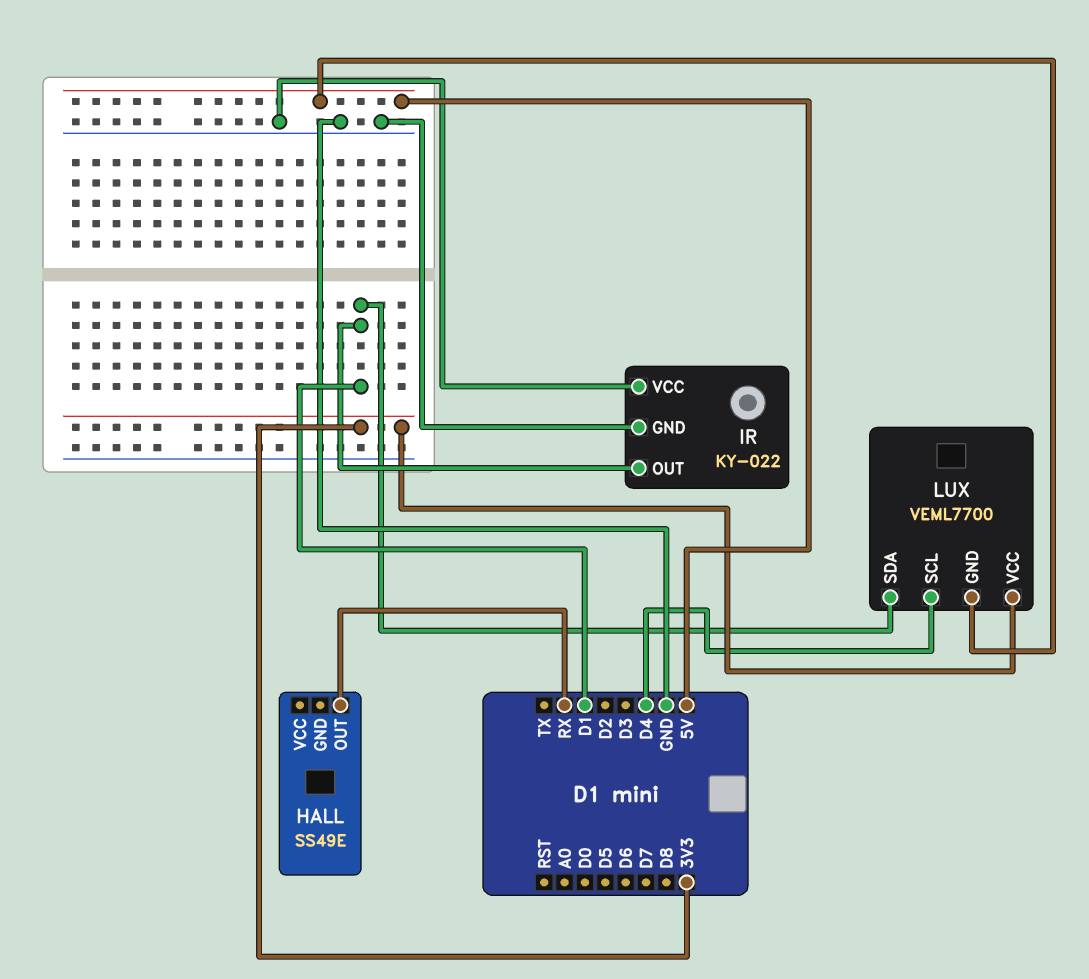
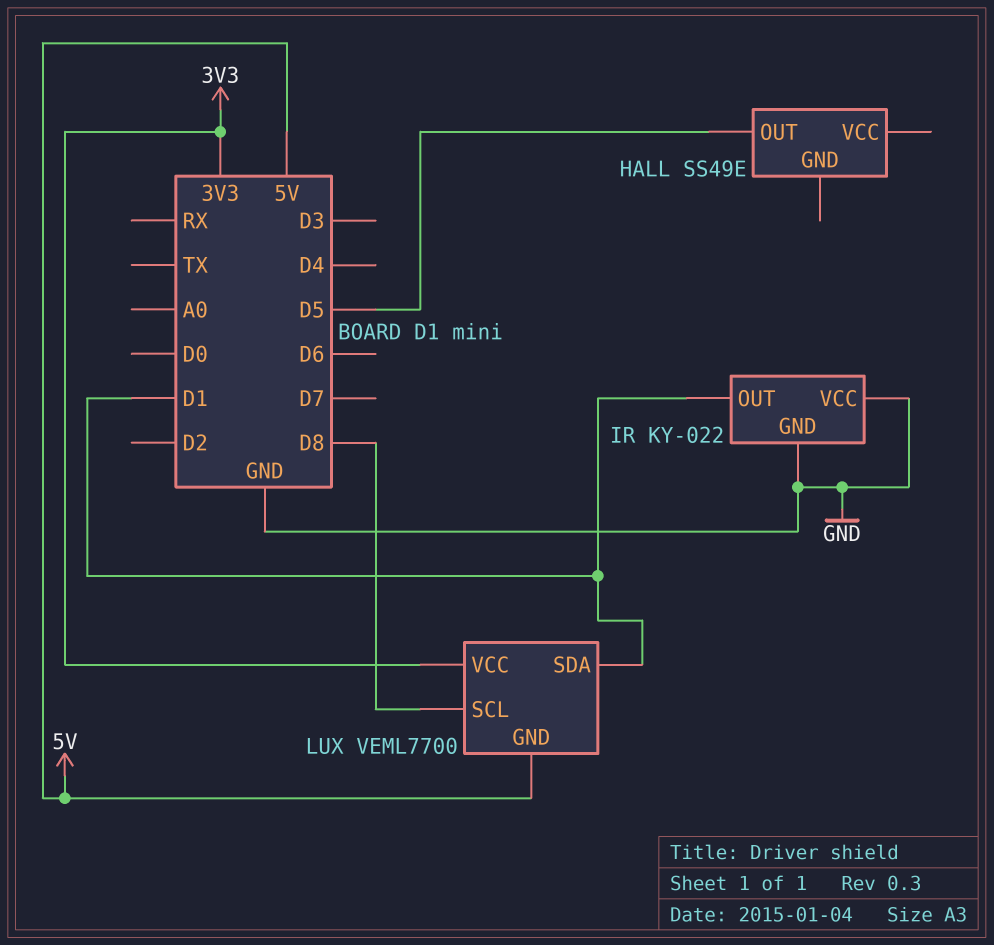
HALL pin OUT: RX -> D5
LUX pin SCL: D4 -> D8

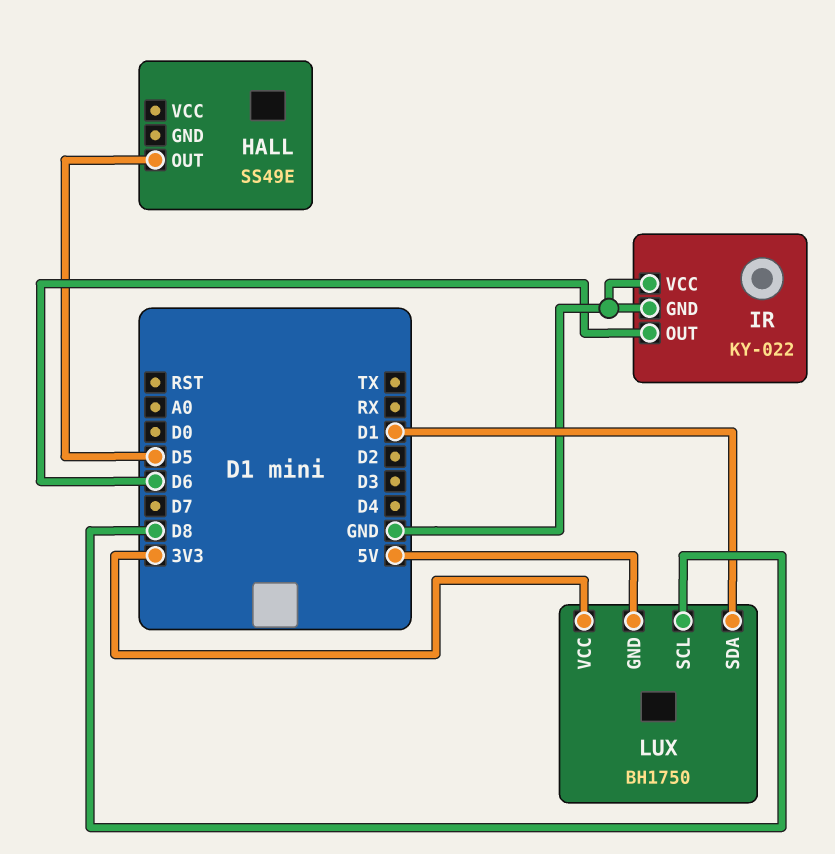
IR pin OUT: D1 -> D6
LUX: VEML7700 -> BH1750

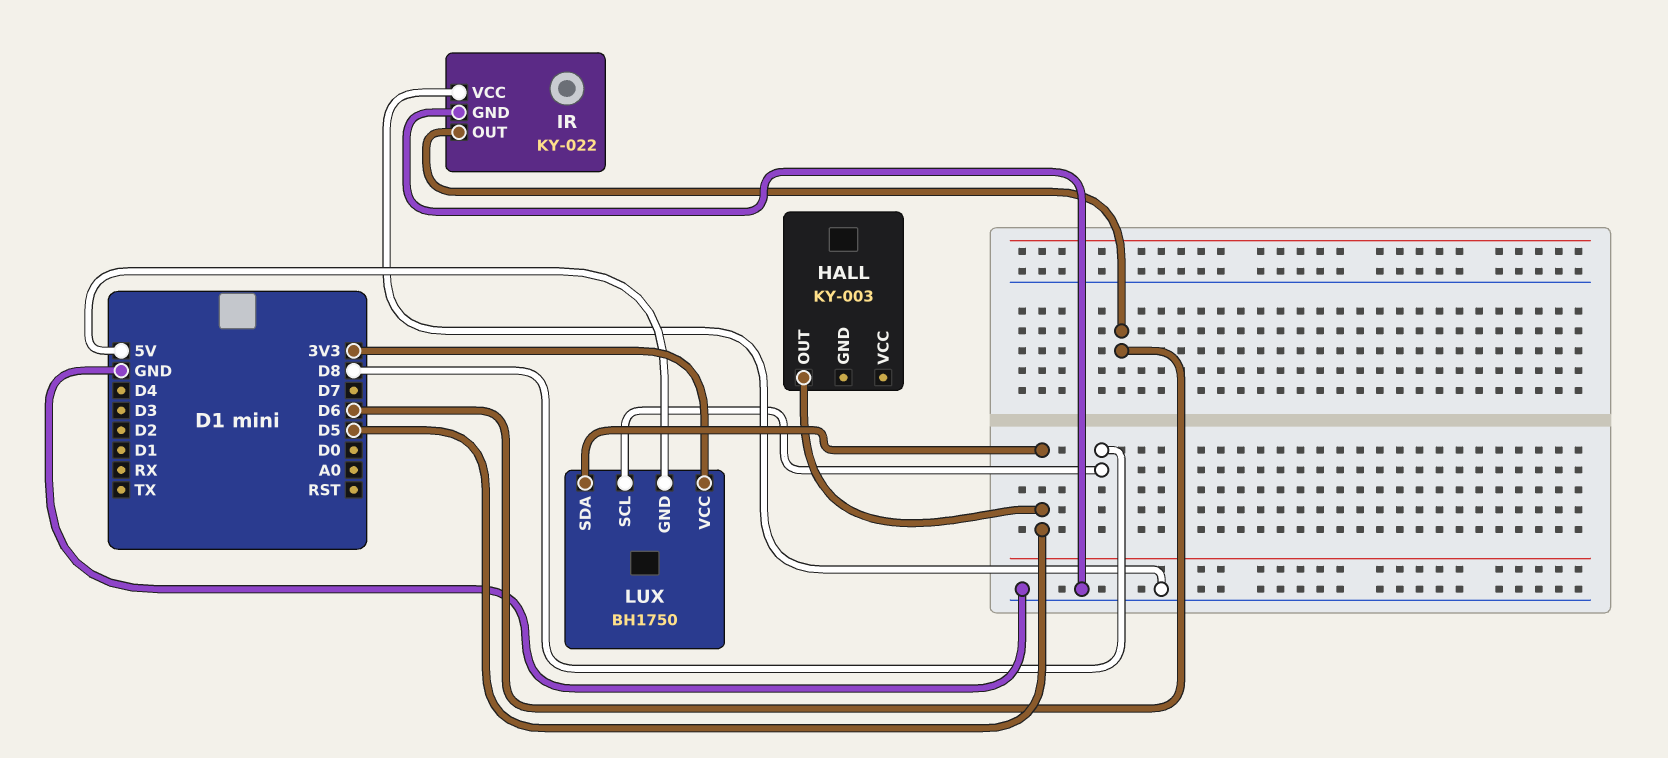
HALL: SS49E -> KY-003
LUX pin SDA: D1 -> D5

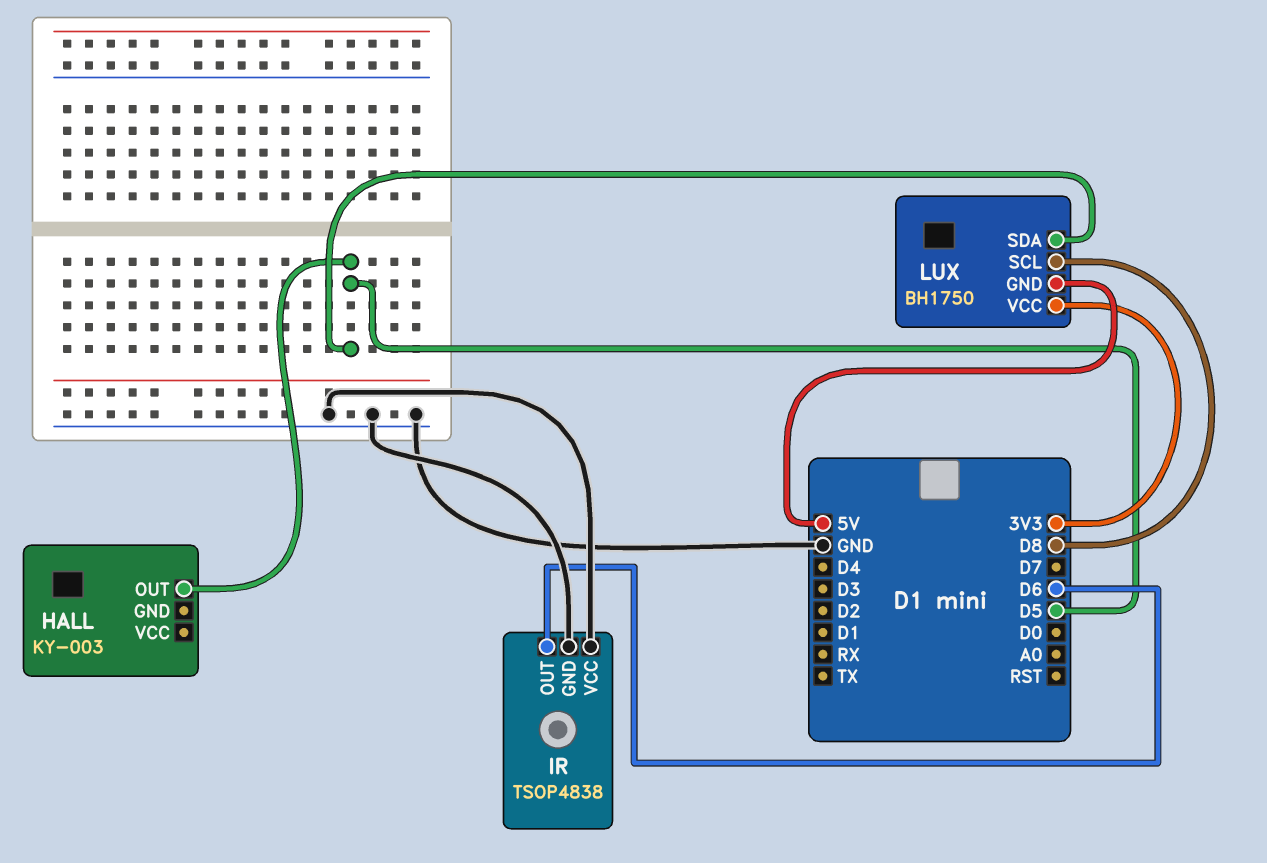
IR: KY-022 -> TSOP4838

